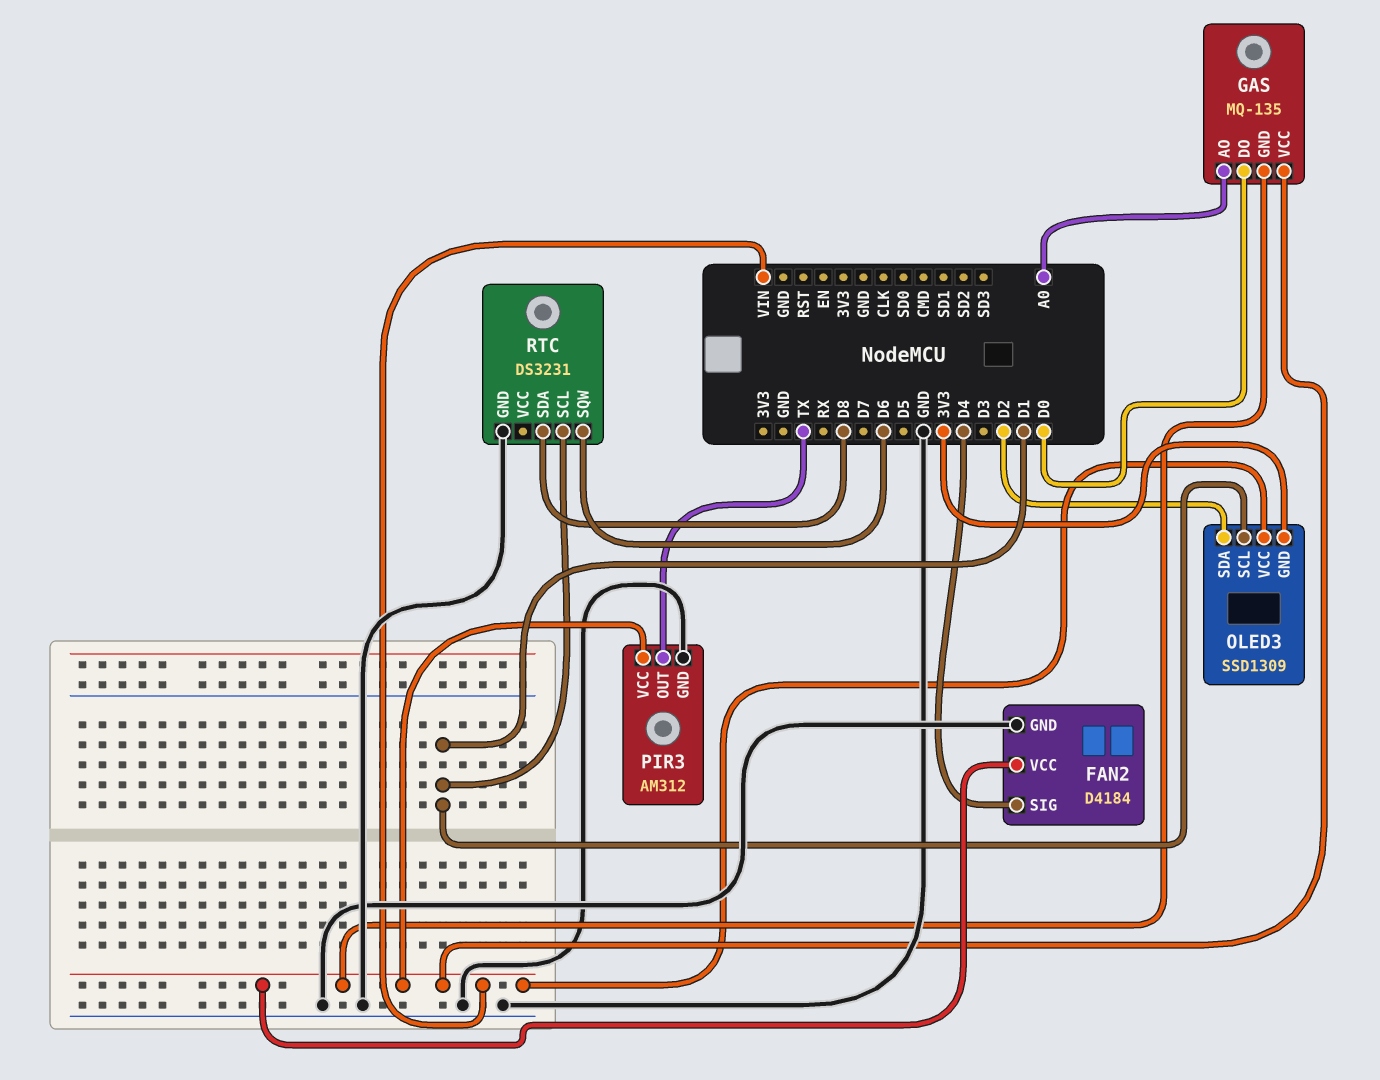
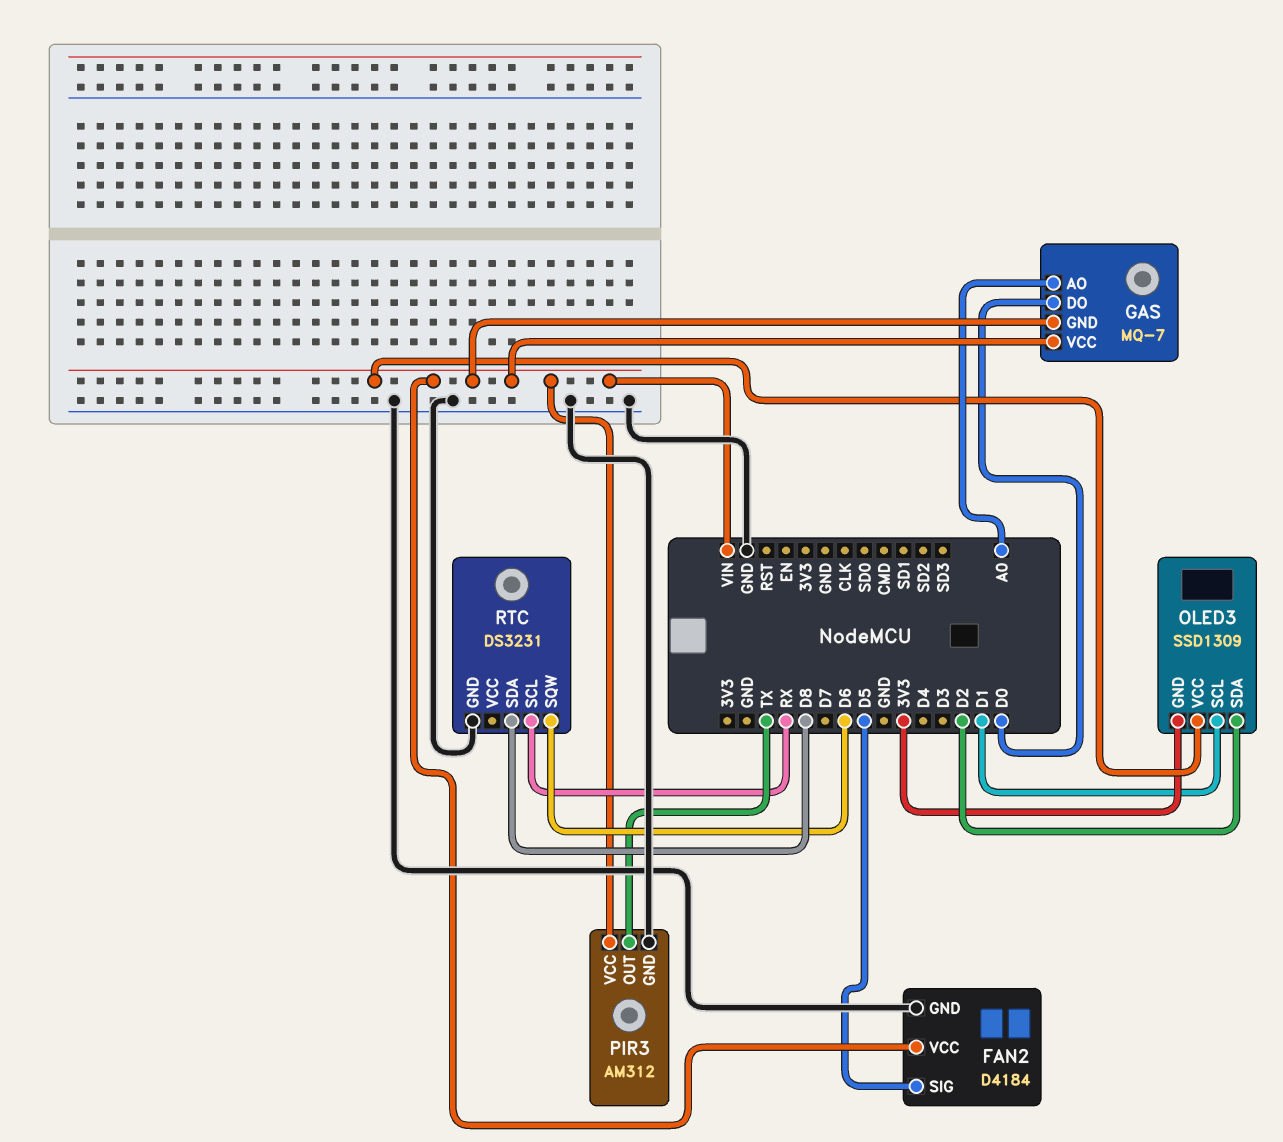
FAN2 pin SIG: D4 -> D5
GAS: MQ-135 -> MQ-7
RTC pin SCL: D1 -> RX

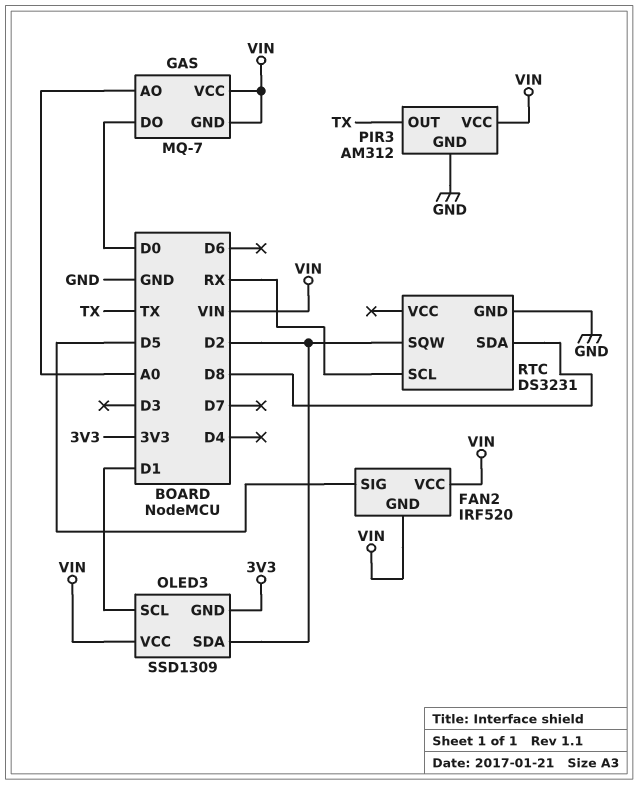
FAN2: D4184 -> IRF520
FAN2 pin GND: GND -> VIN
RTC pin SQW: D6 -> D2

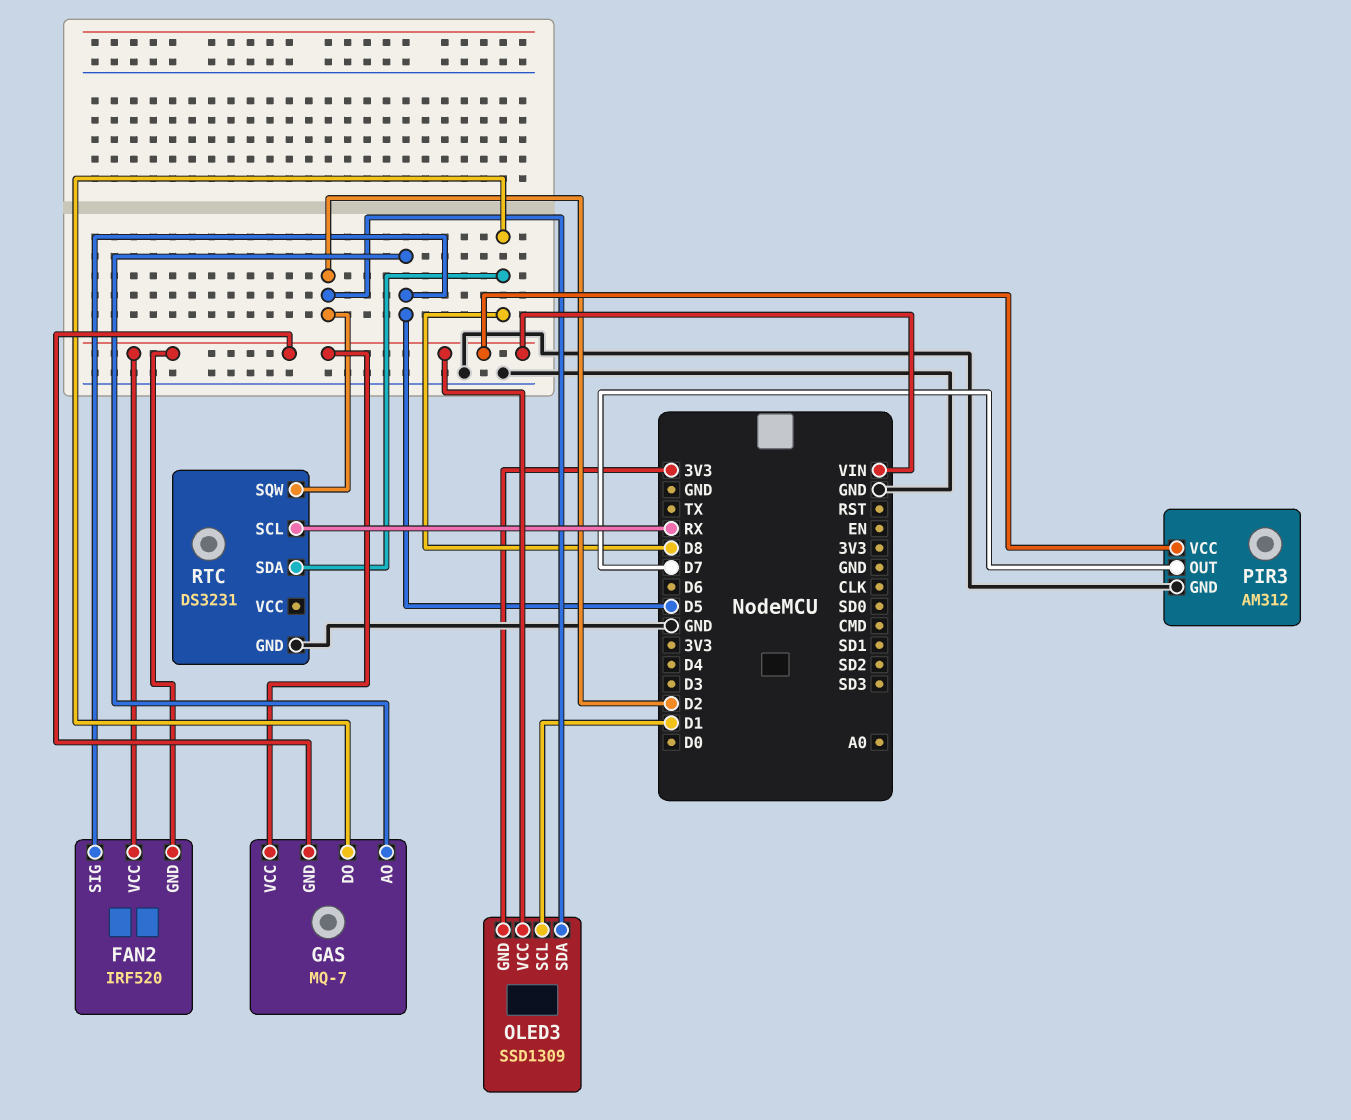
GAS pin AO: A0 -> D5
GAS pin DO: D0 -> D8
PIR3 pin OUT: TX -> D7

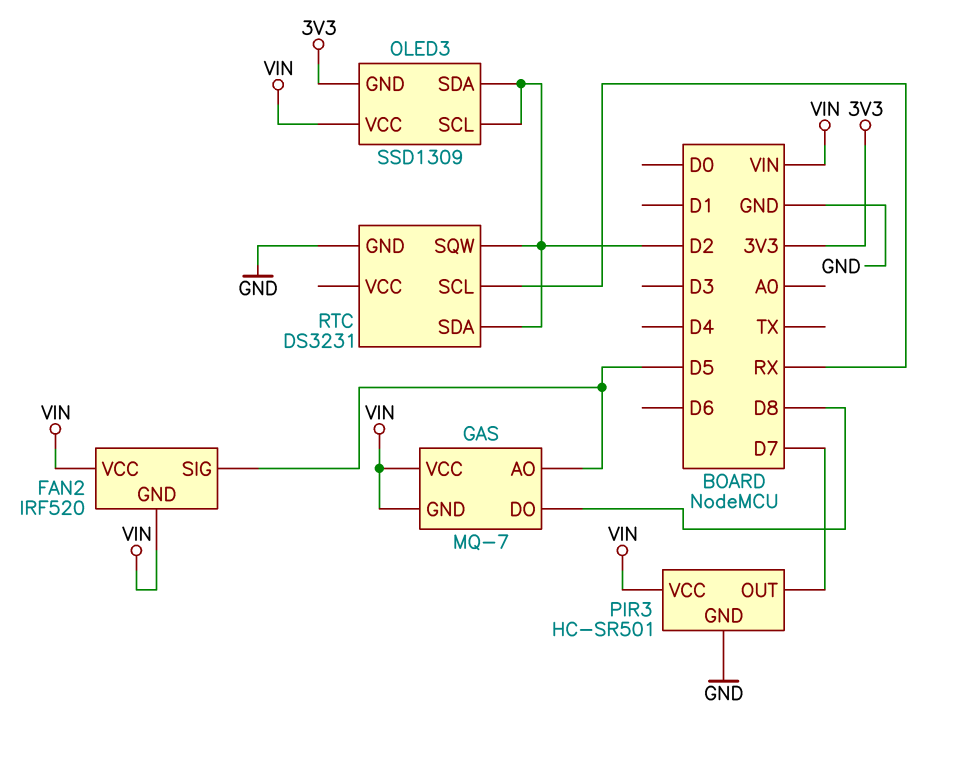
OLED3 pin SCL: D1 -> D2
PIR3: AM312 -> HC-SR501
RTC pin SDA: D8 -> D2

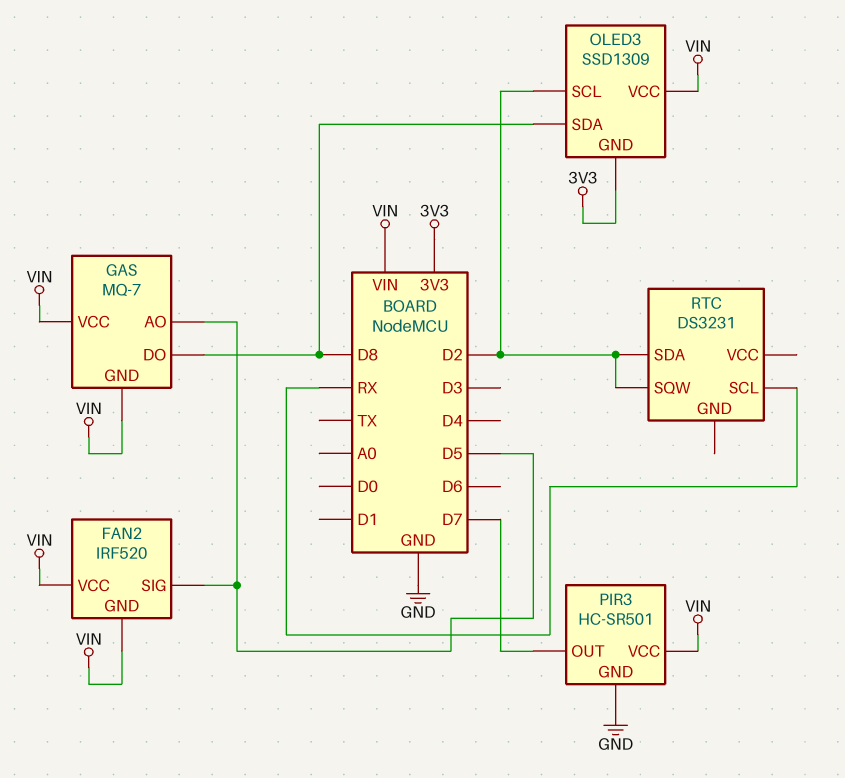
OLED3 pin SDA: D2 -> D8
RTC pin GND: GND -> none

